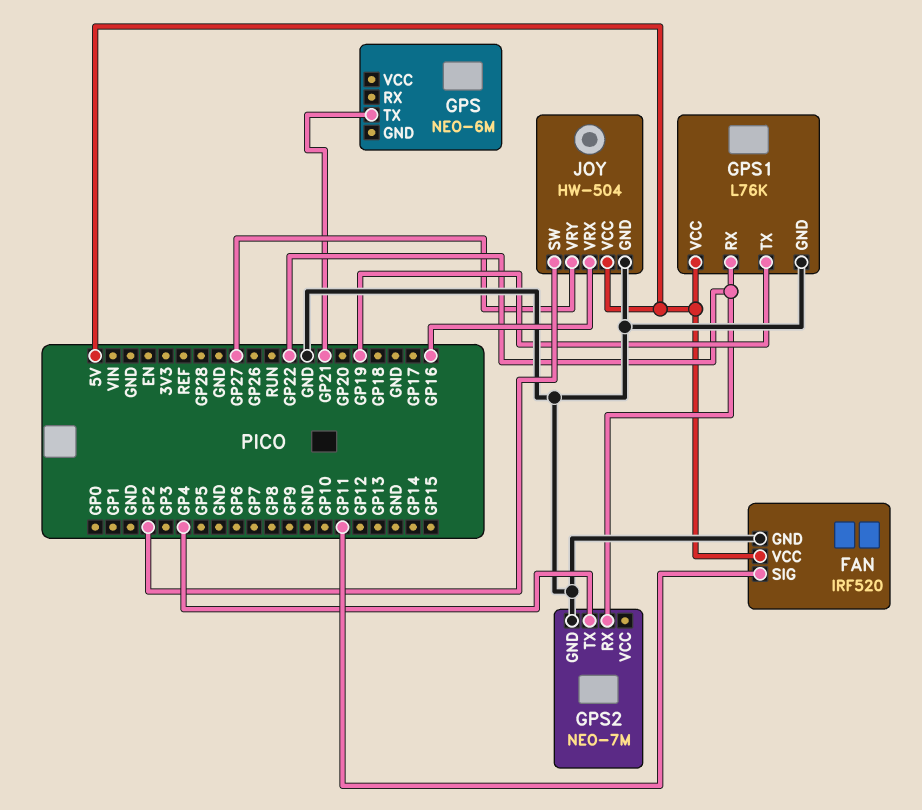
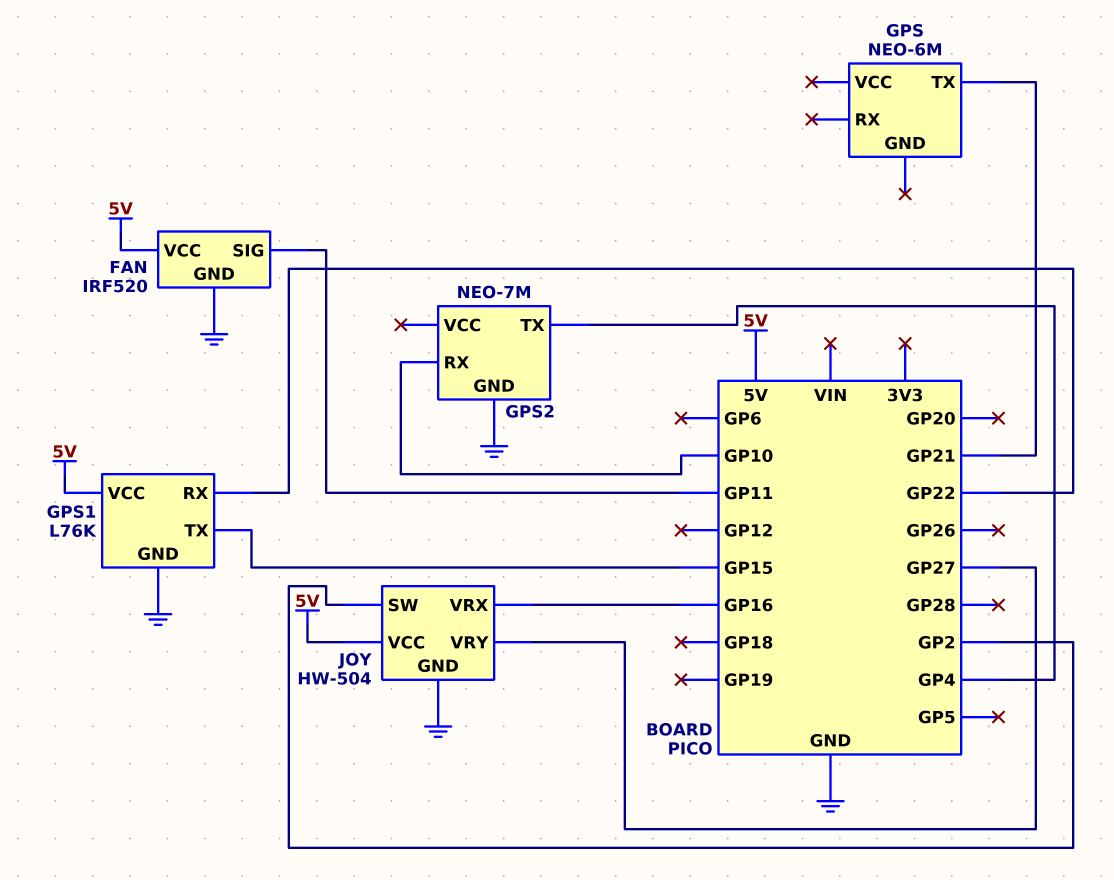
GPS1 pin TX: GP19 -> GP15
GPS2 pin RX: GP22 -> GP10

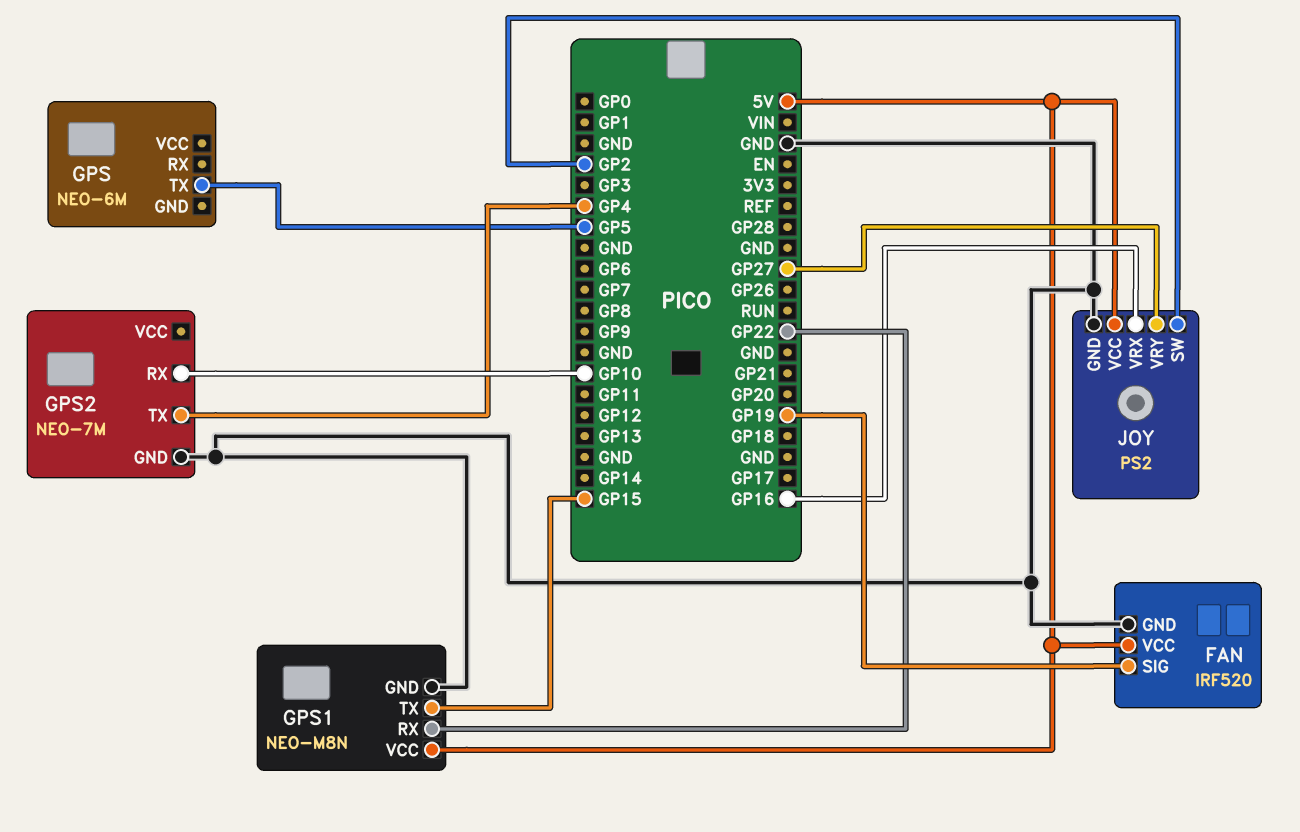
FAN pin SIG: GP11 -> GP19
GPS pin TX: GP21 -> GP5
GPS1: L76K -> NEO-M8N
JOY: HW-504 -> PS2

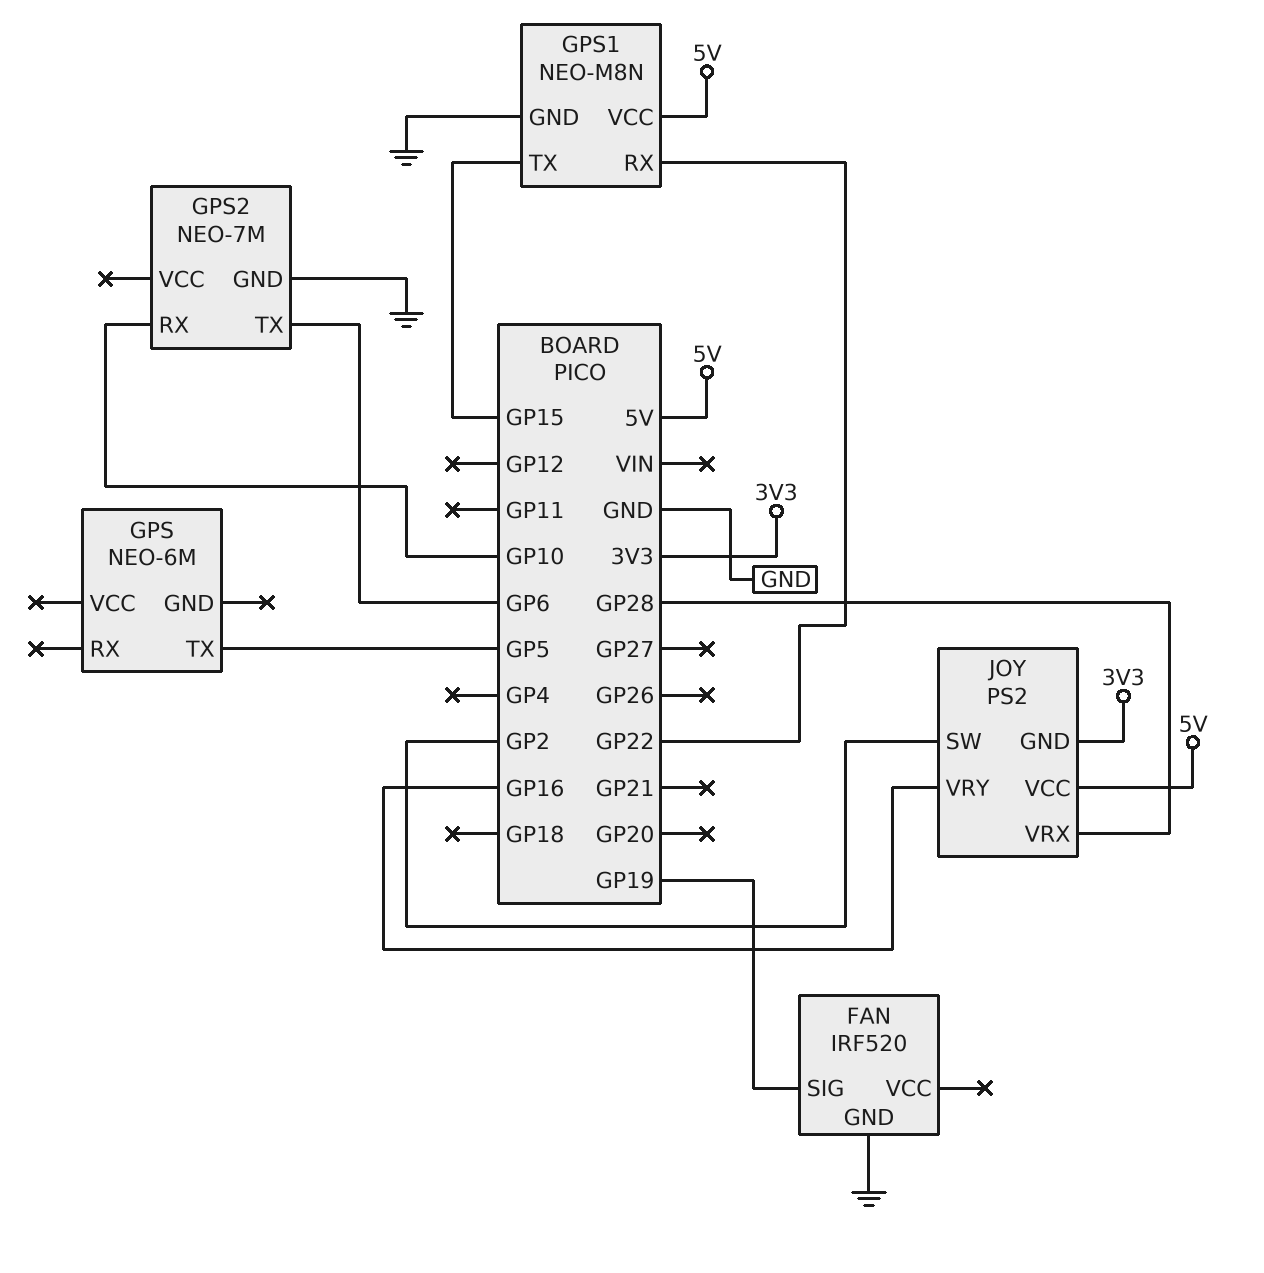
FAN pin VCC: 5V -> none
GPS2 pin TX: GP4 -> GP6
JOY pin GND: GND -> 3V3
JOY pin VRX: GP16 -> GP28
JOY pin VRY: GP27 -> GP16

